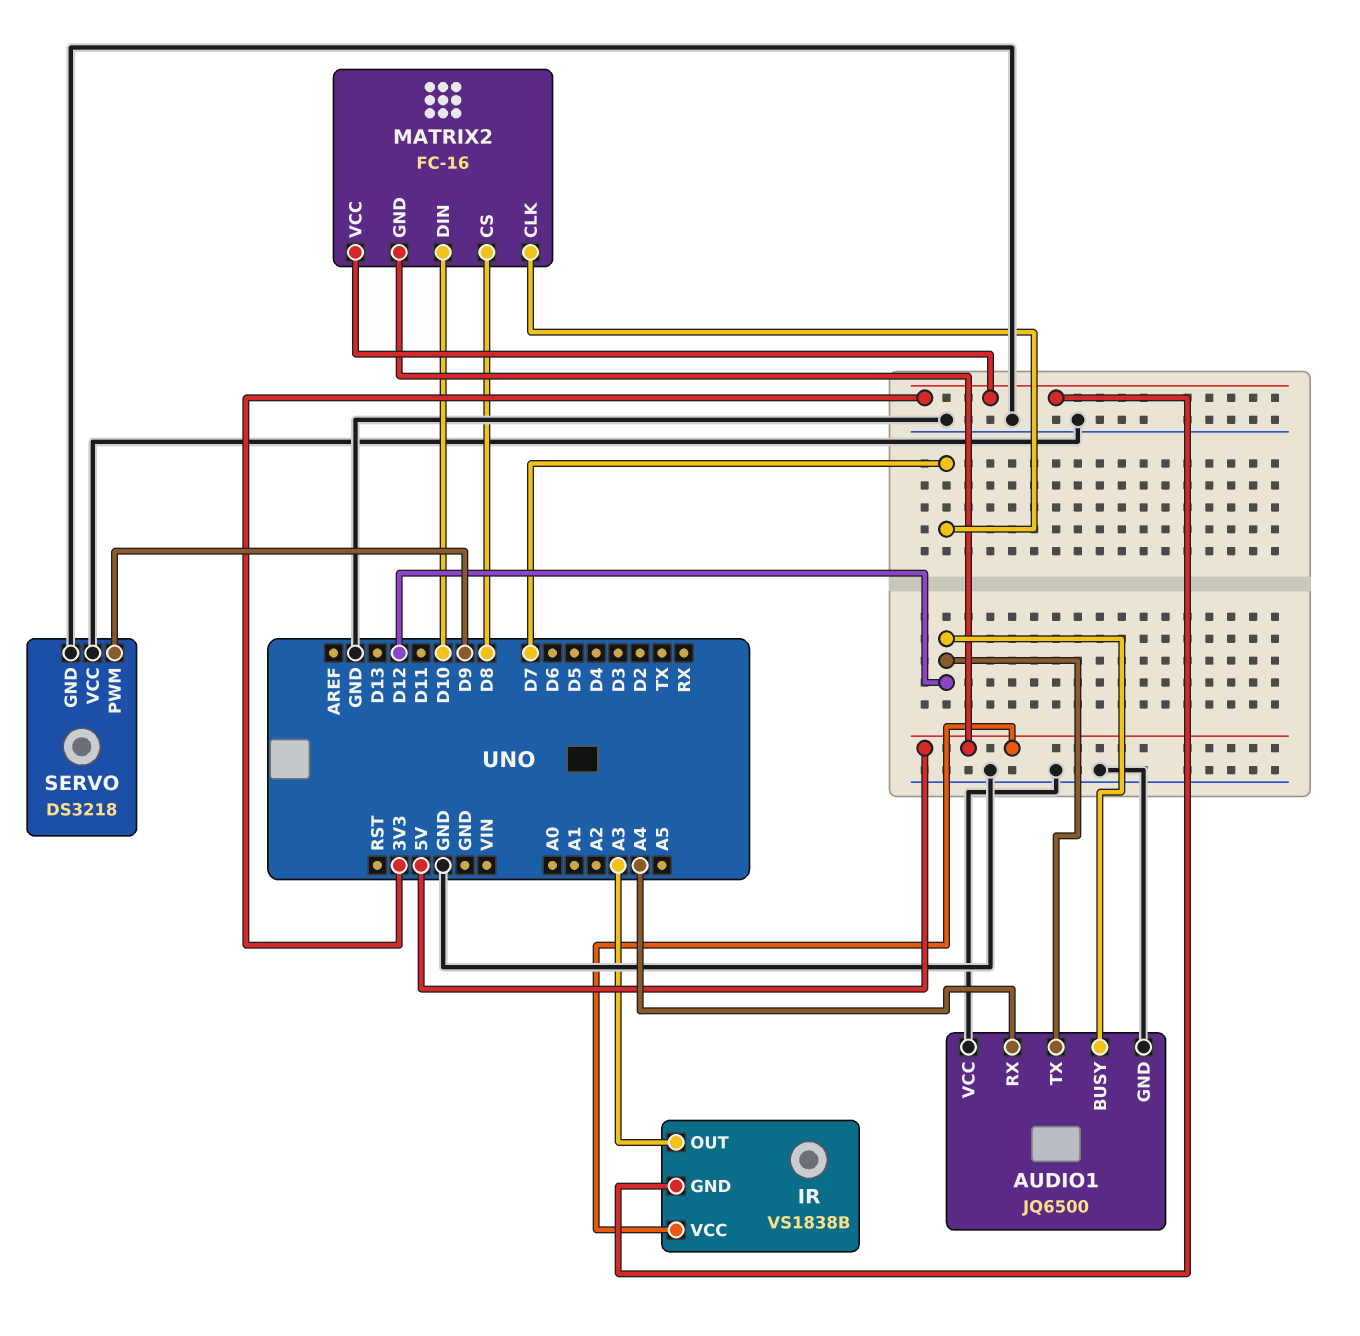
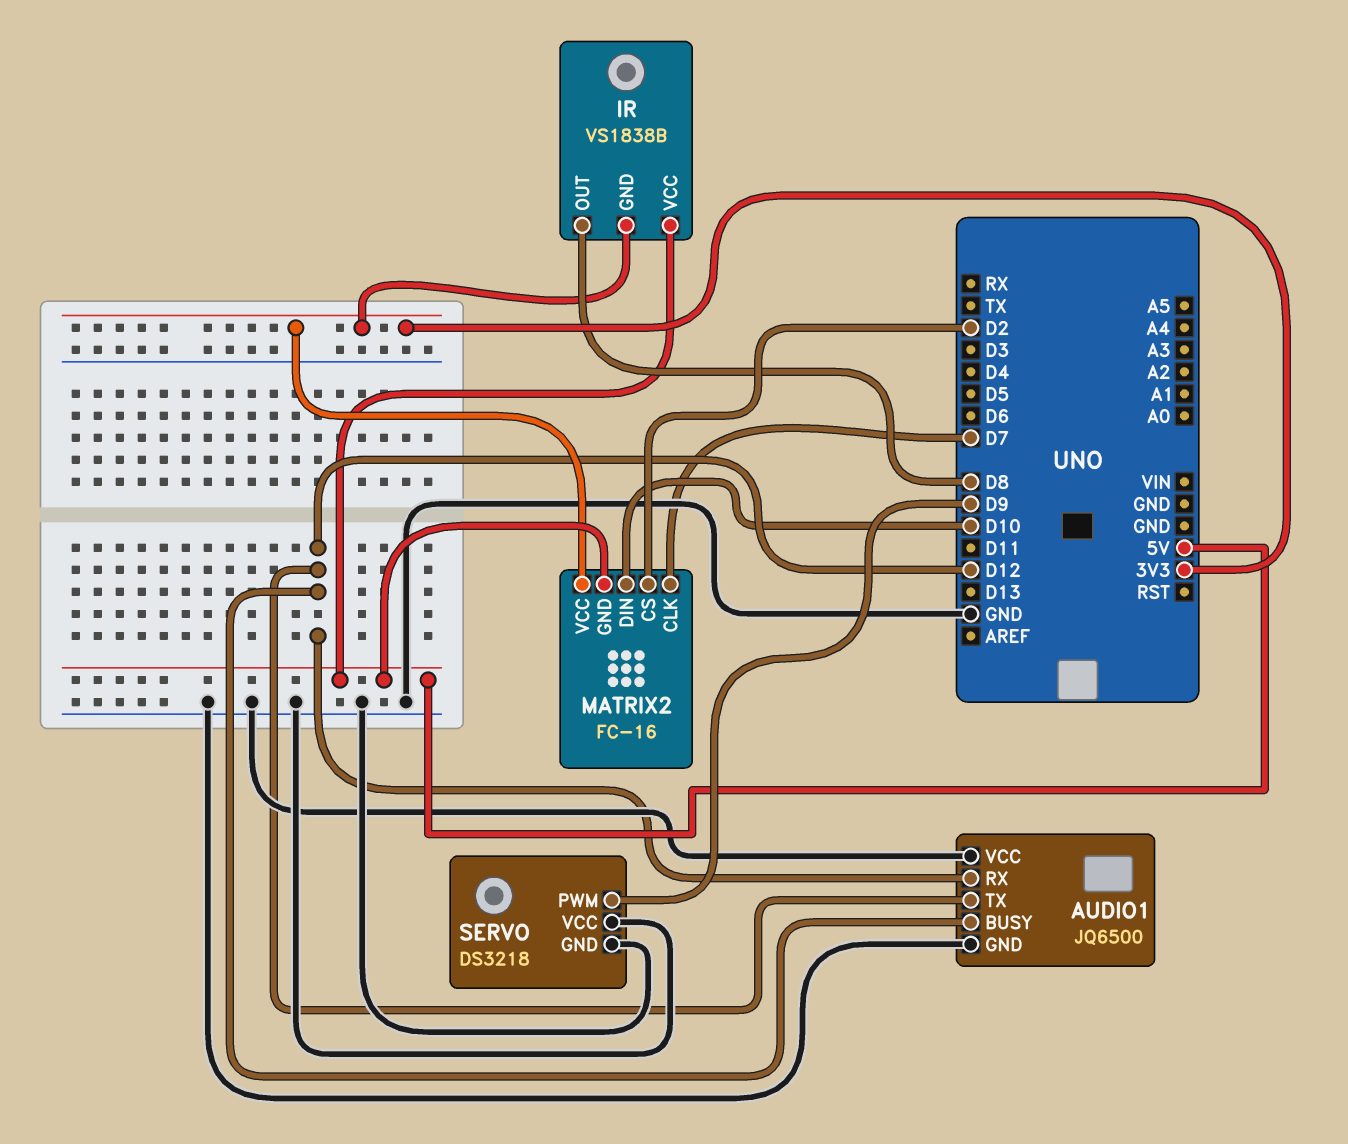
AUDIO1 pin RX: A4 -> D12
IR pin OUT: A3 -> D8
MATRIX2 pin CS: D8 -> D2

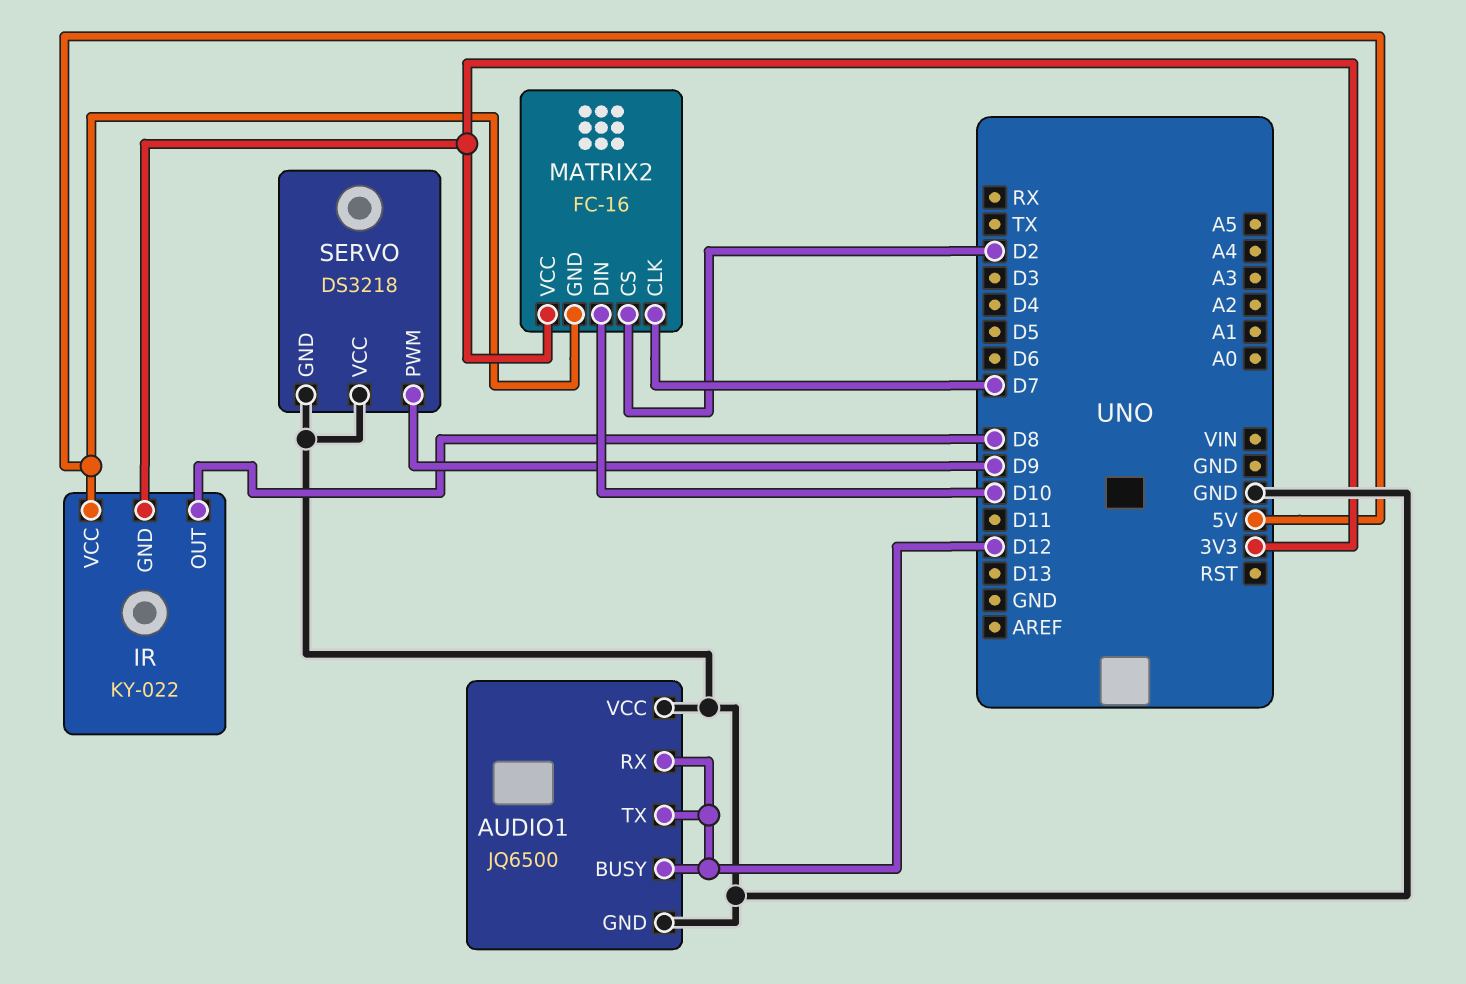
IR: VS1838B -> KY-022

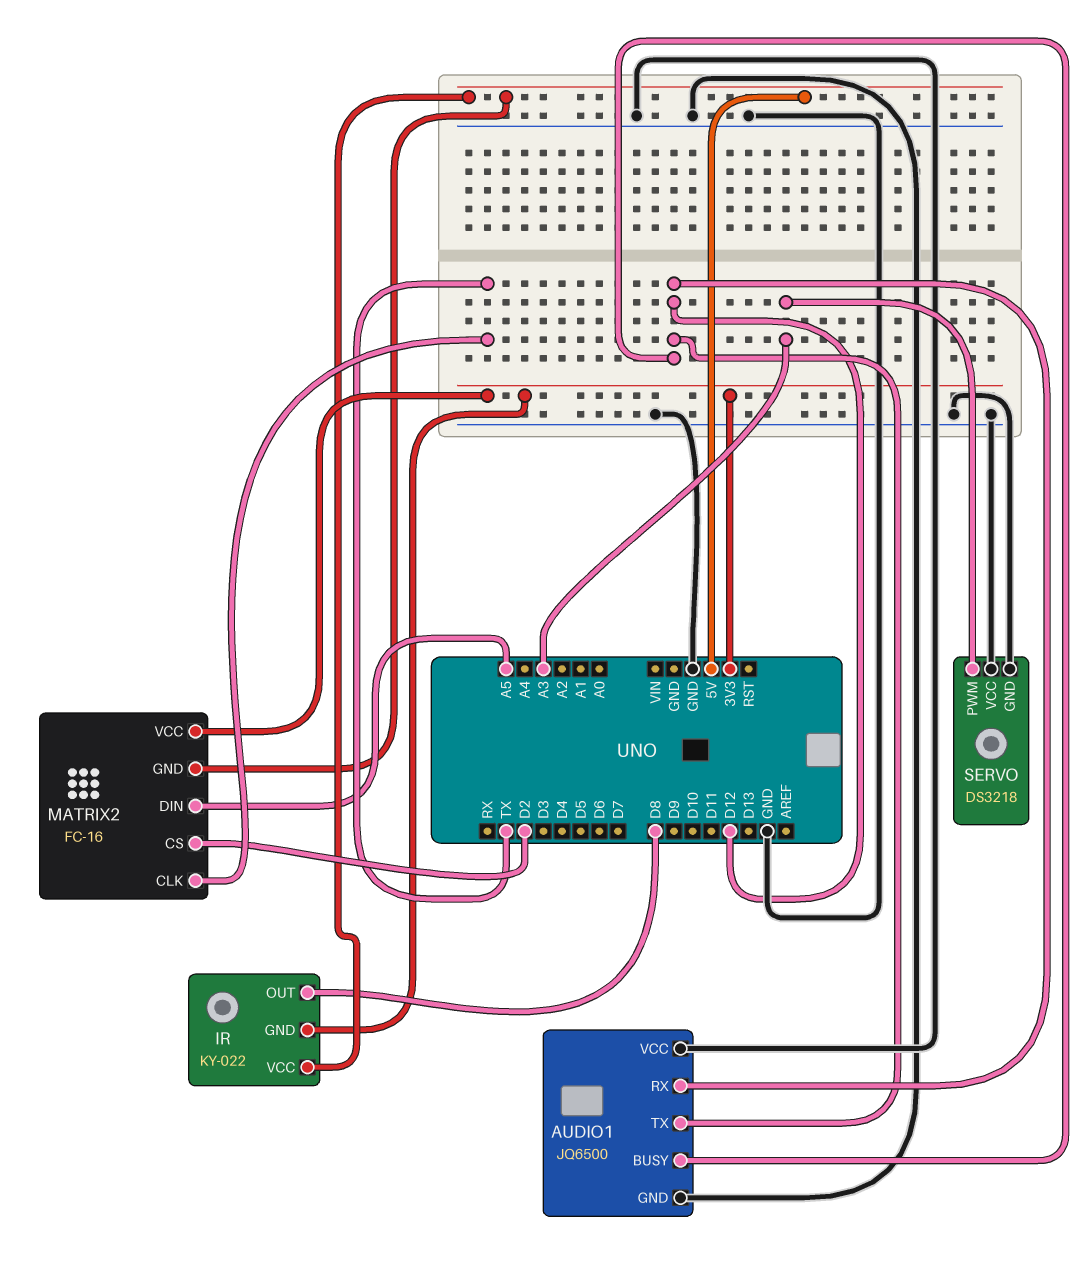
MATRIX2 pin CLK: D7 -> TX
MATRIX2 pin DIN: D10 -> A5
SERVO pin PWM: D9 -> A3

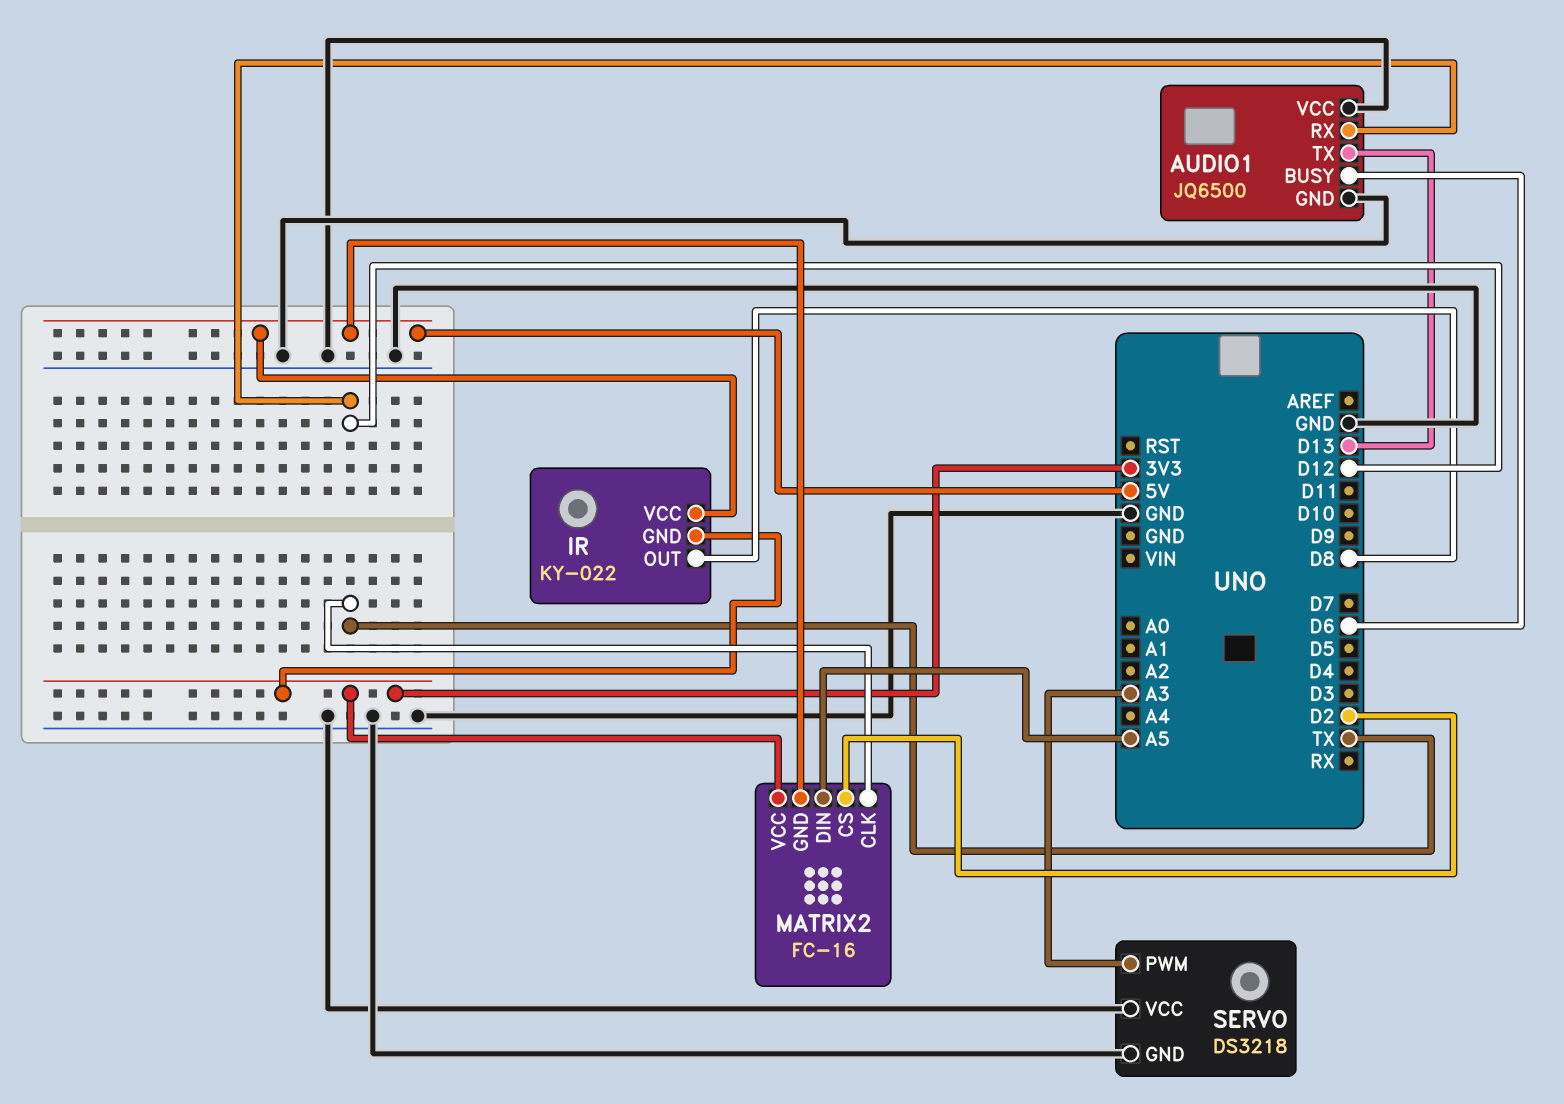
AUDIO1 pin BUSY: D12 -> D6
AUDIO1 pin TX: D12 -> D13

